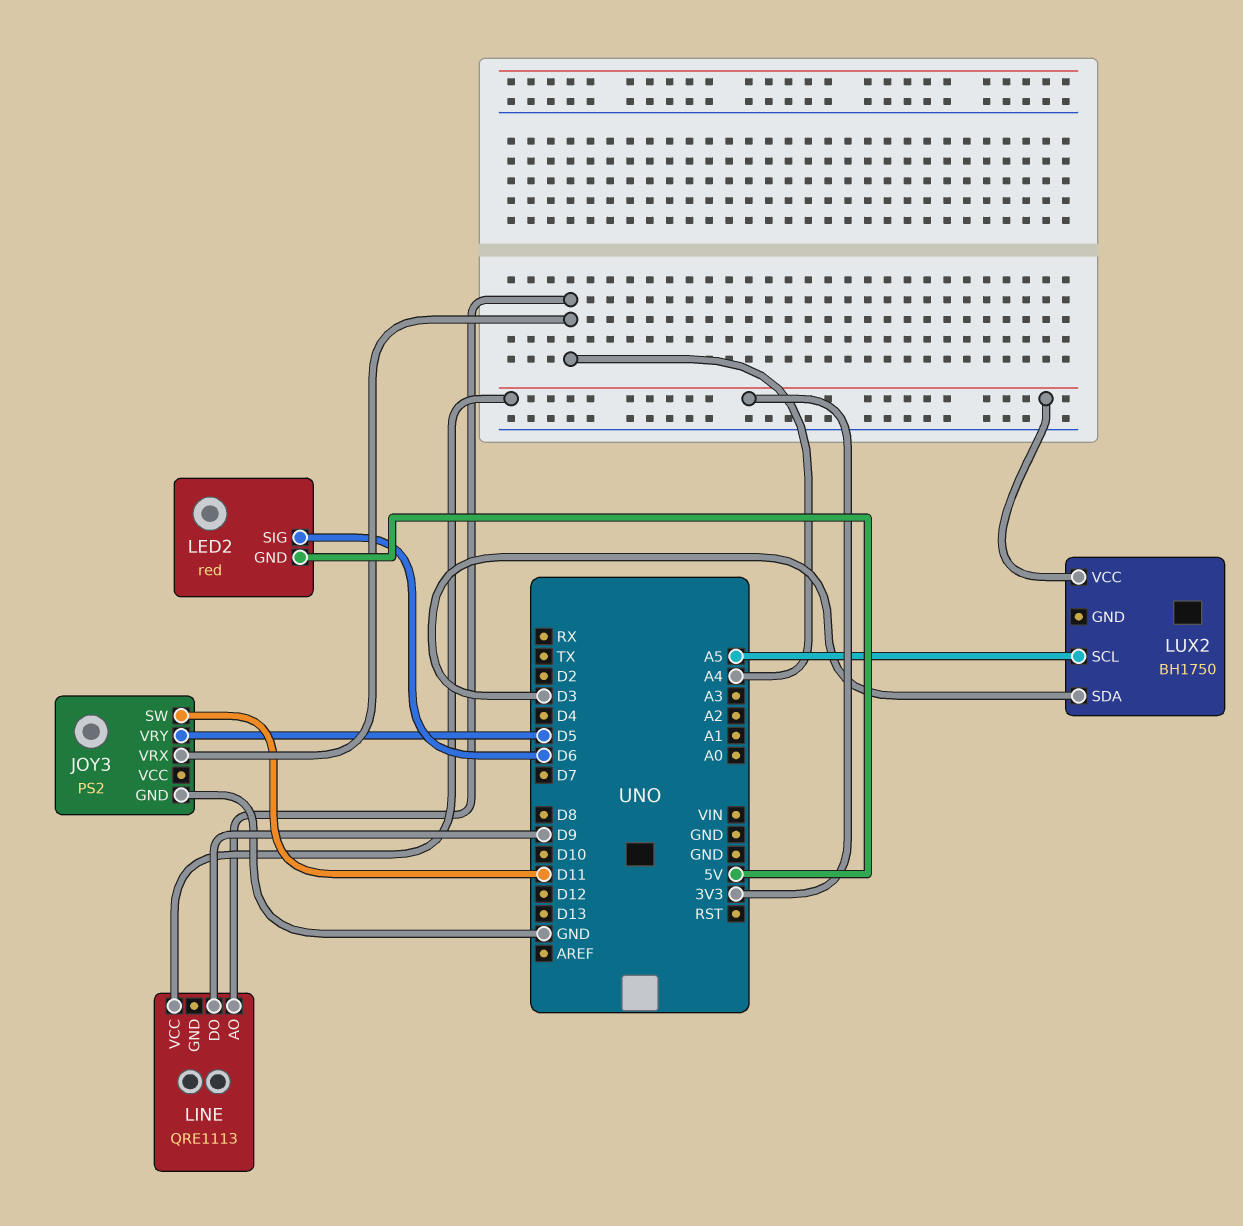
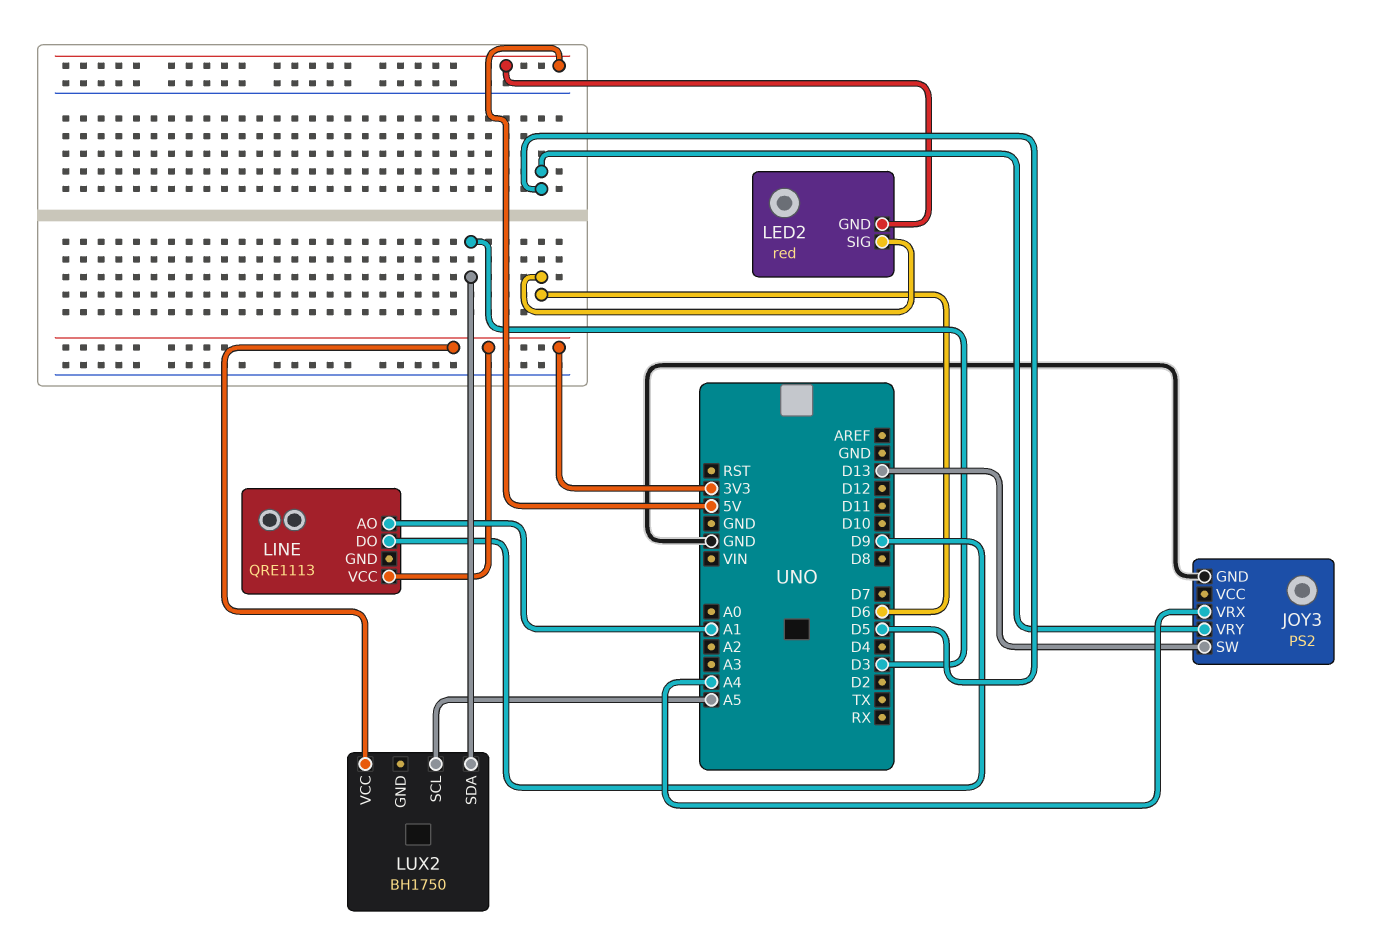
JOY3 pin SW: D11 -> D13
LINE pin AO: A4 -> A1

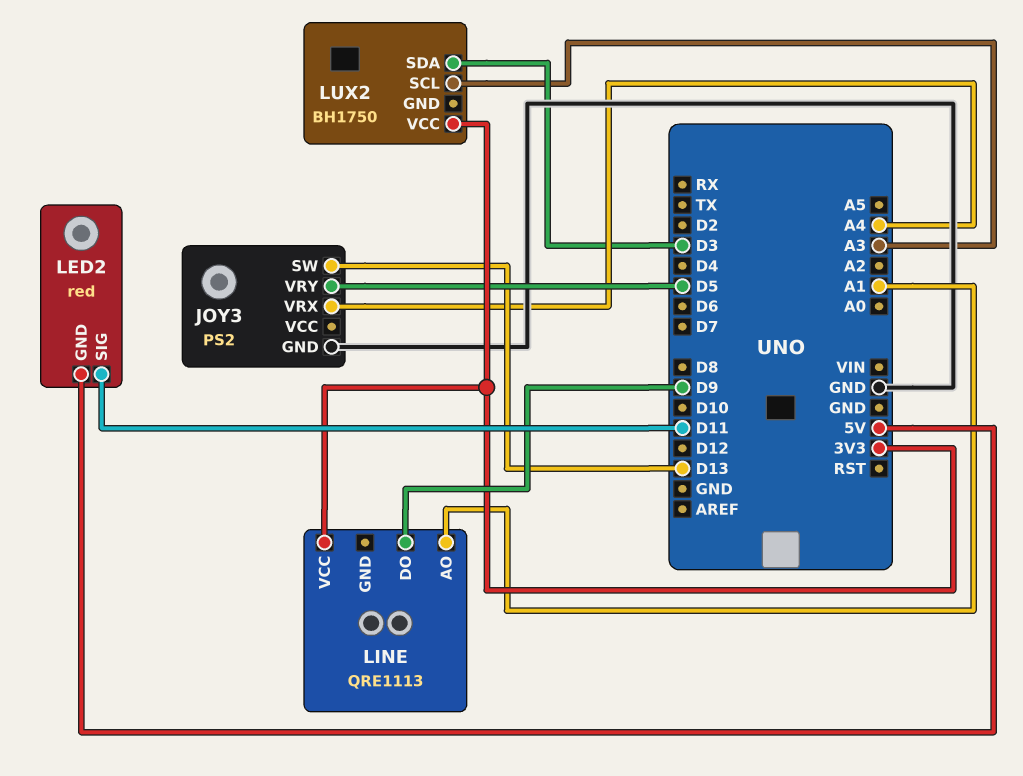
LED2 pin SIG: D6 -> D11
LUX2 pin SCL: A5 -> A3

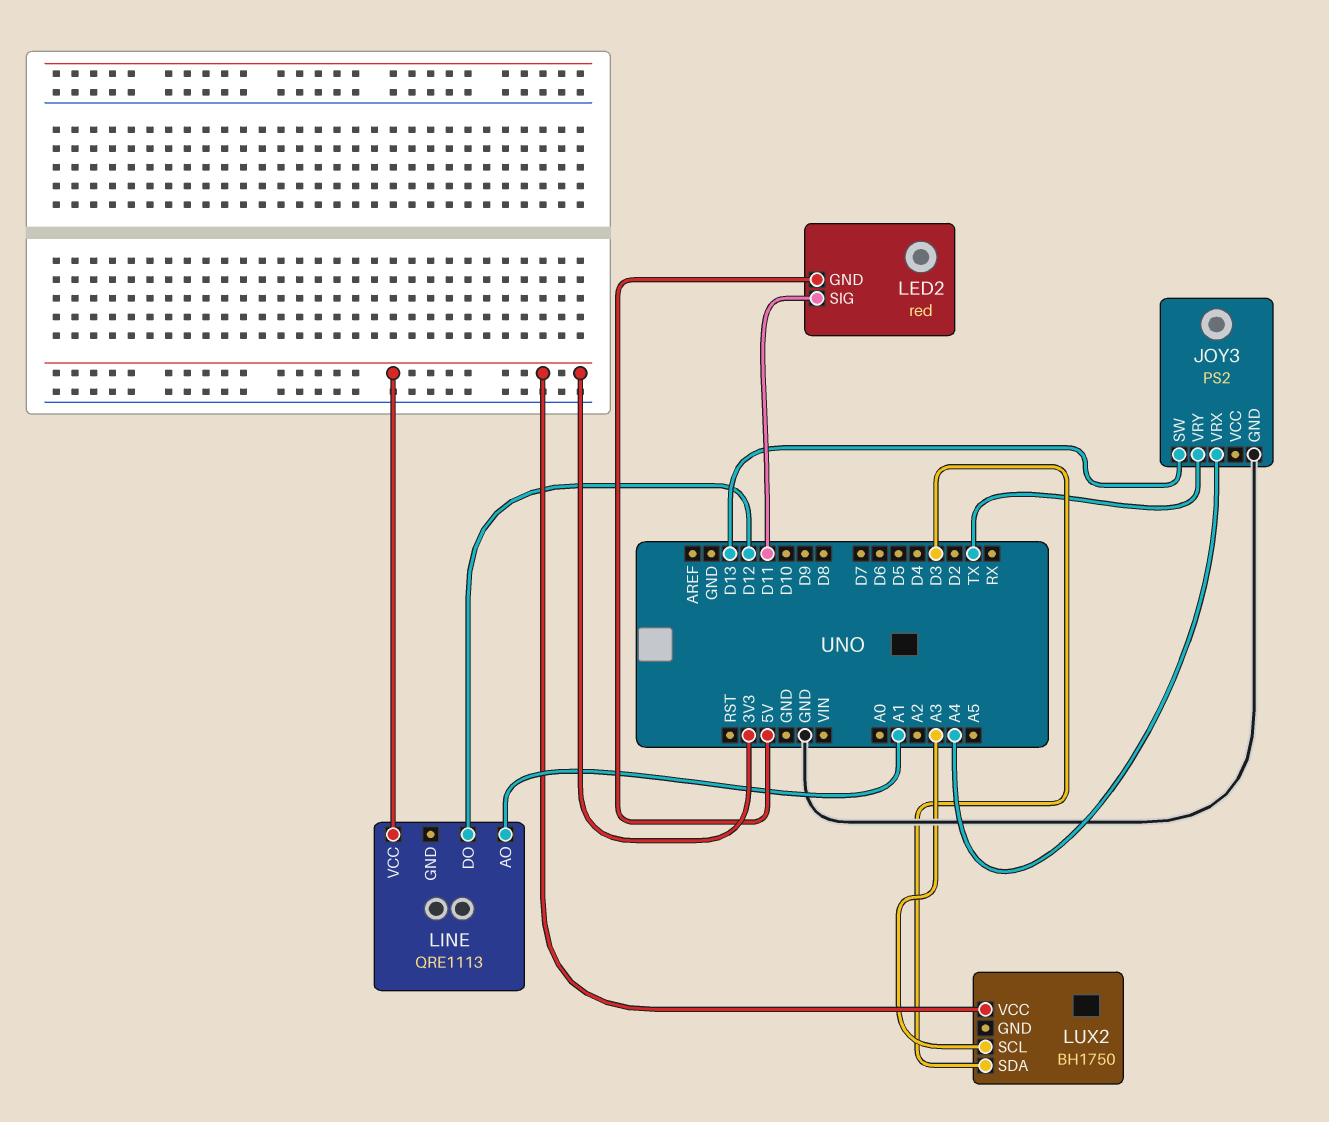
JOY3 pin VRY: D5 -> TX
LINE pin DO: D9 -> D12

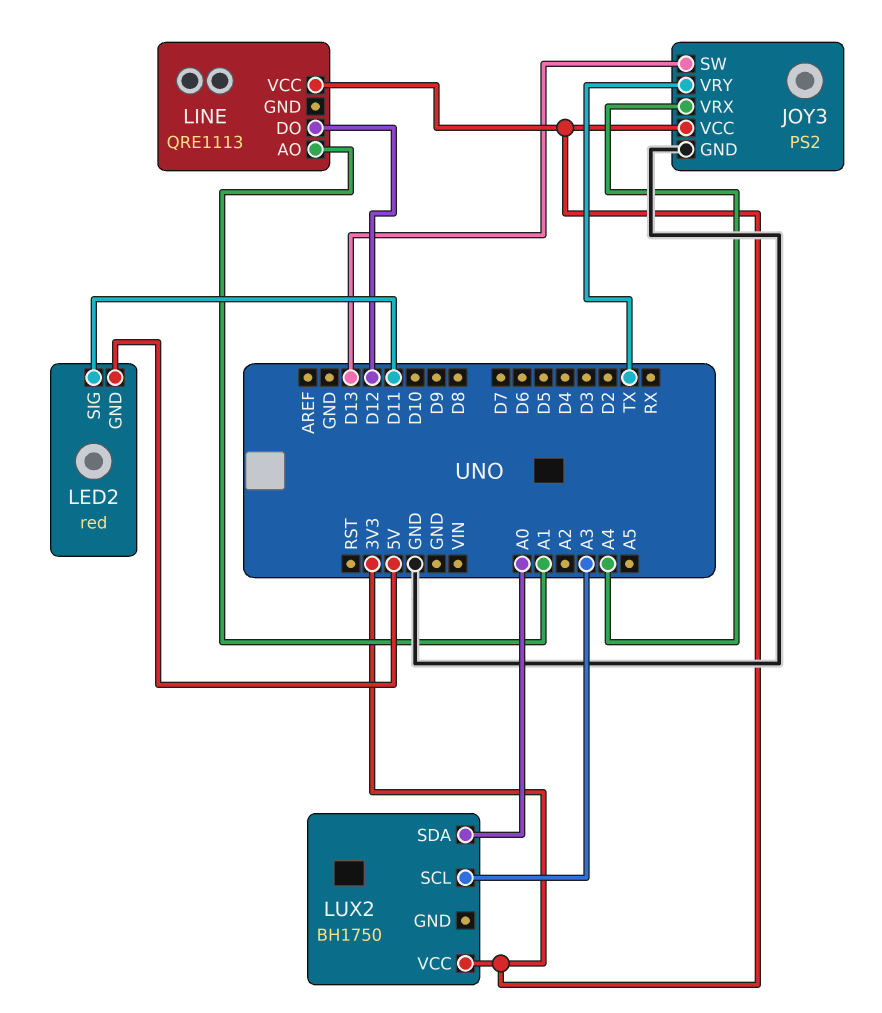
JOY3 pin VCC: none -> 3V3
LUX2 pin SDA: D3 -> A0

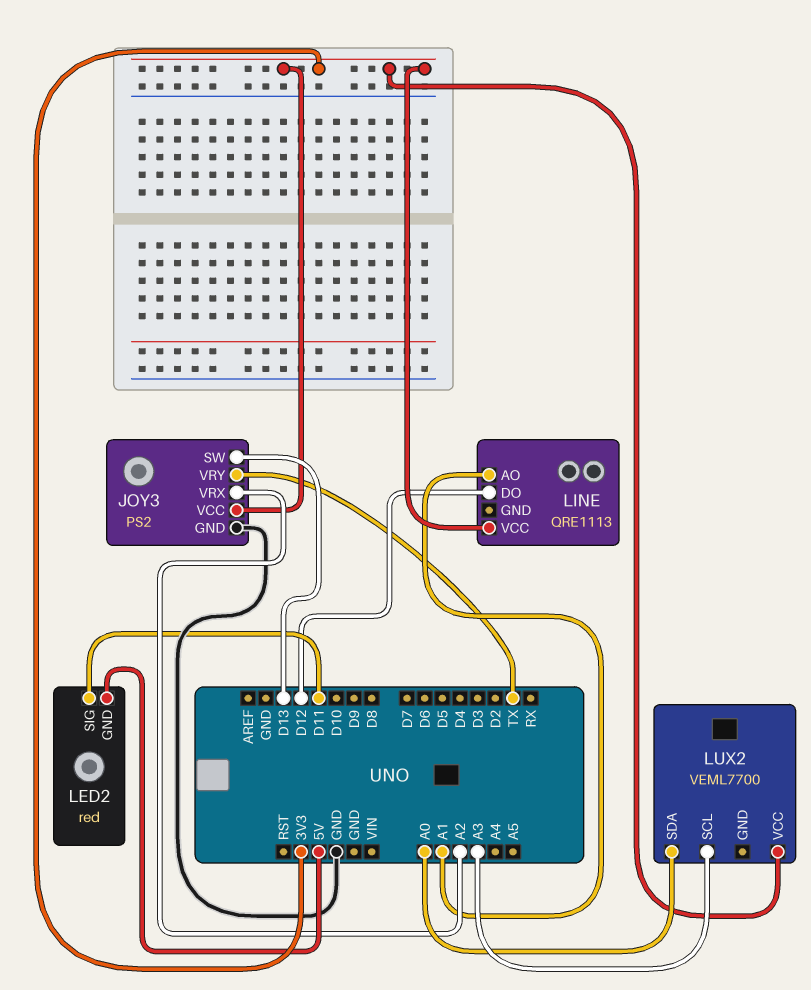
JOY3 pin VRX: A4 -> A2
LUX2: BH1750 -> VEML7700

